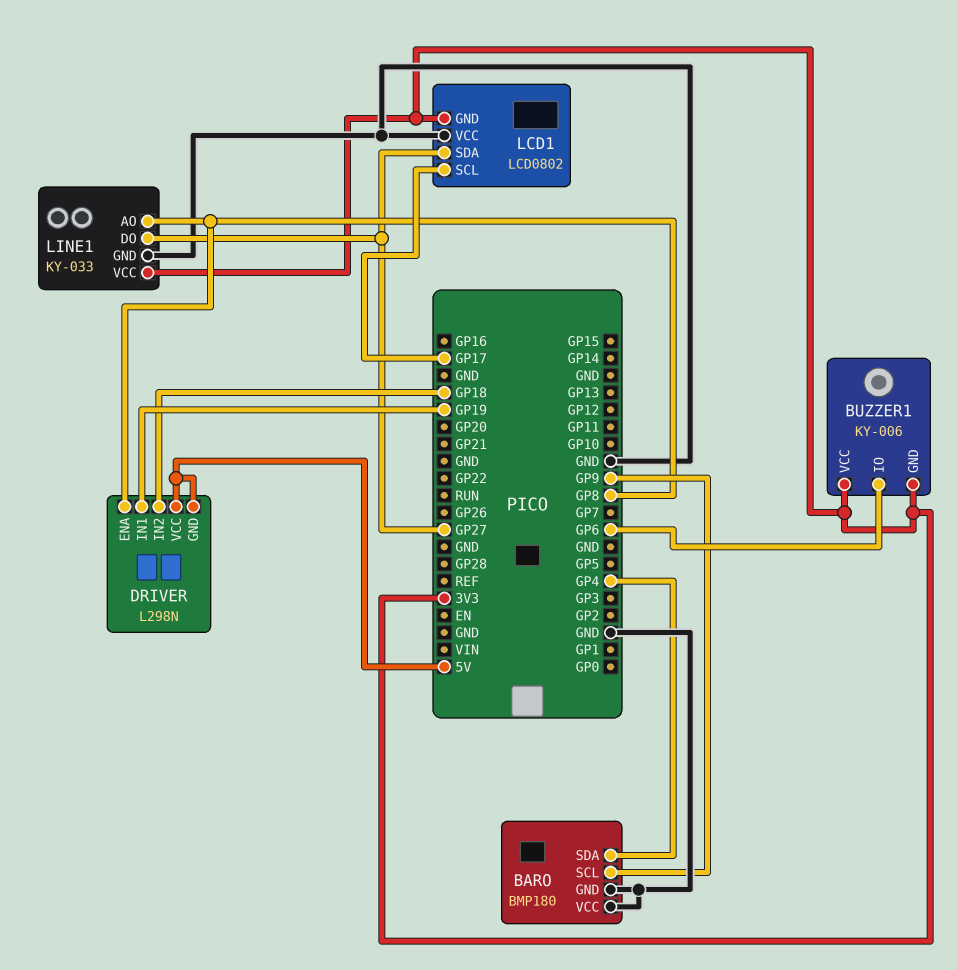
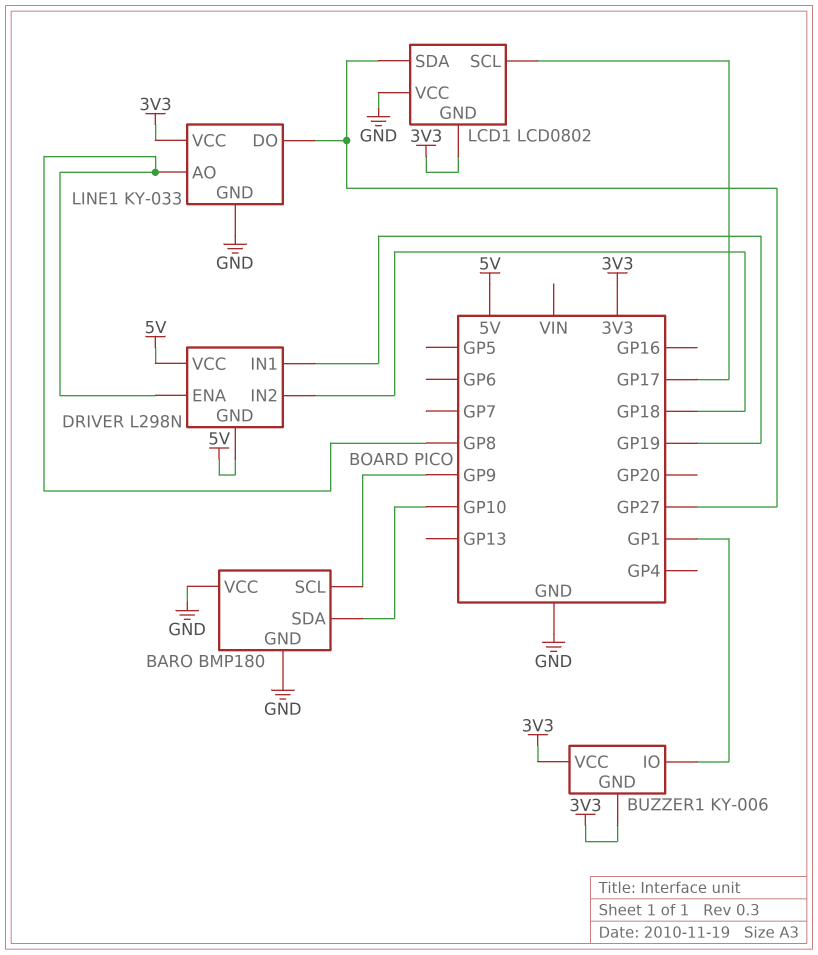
BARO pin SDA: GP4 -> GP10
BUZZER1 pin IO: GP6 -> GP1

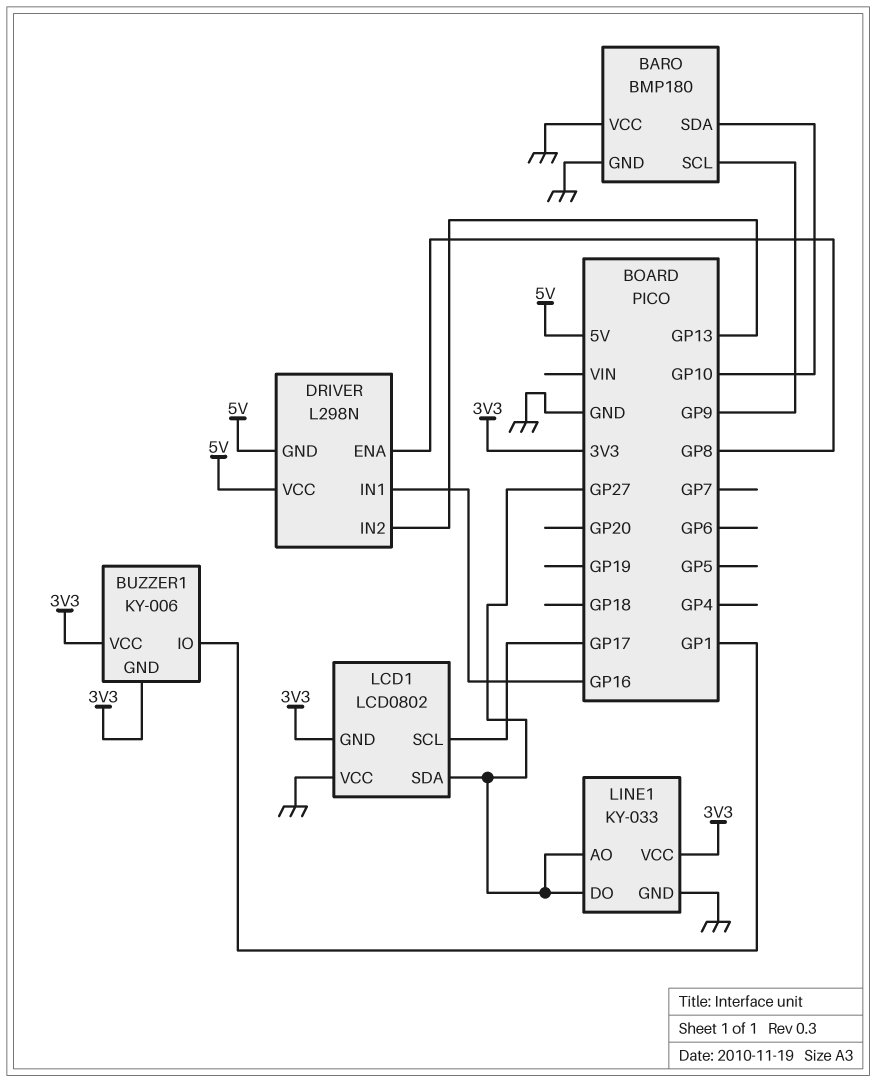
DRIVER pin IN1: GP19 -> GP16
DRIVER pin IN2: GP18 -> GP13
LINE1 pin AO: GP8 -> GP27

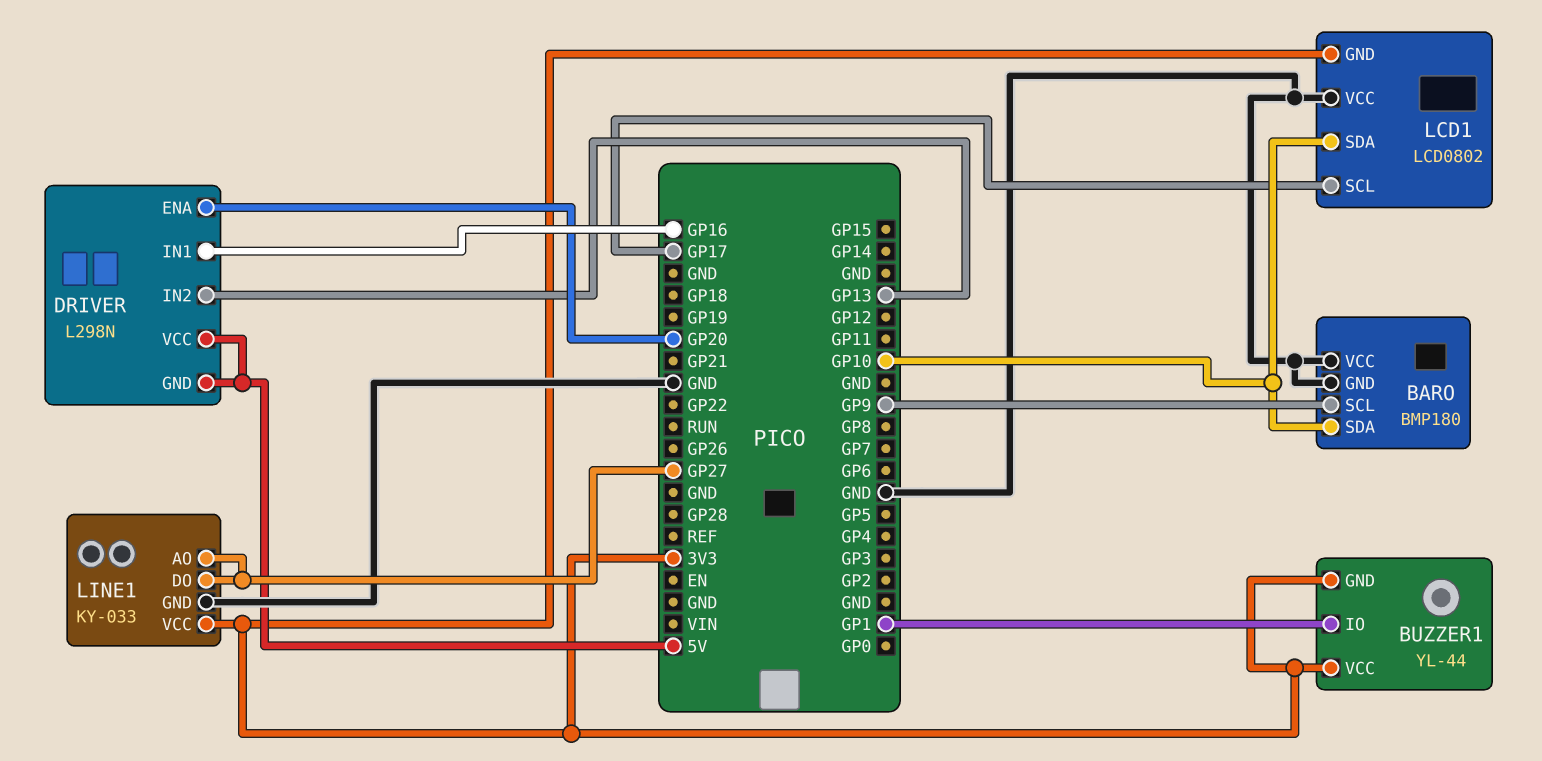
BUZZER1: KY-006 -> YL-44
DRIVER pin ENA: GP8 -> GP20
LCD1 pin SDA: GP27 -> GP10

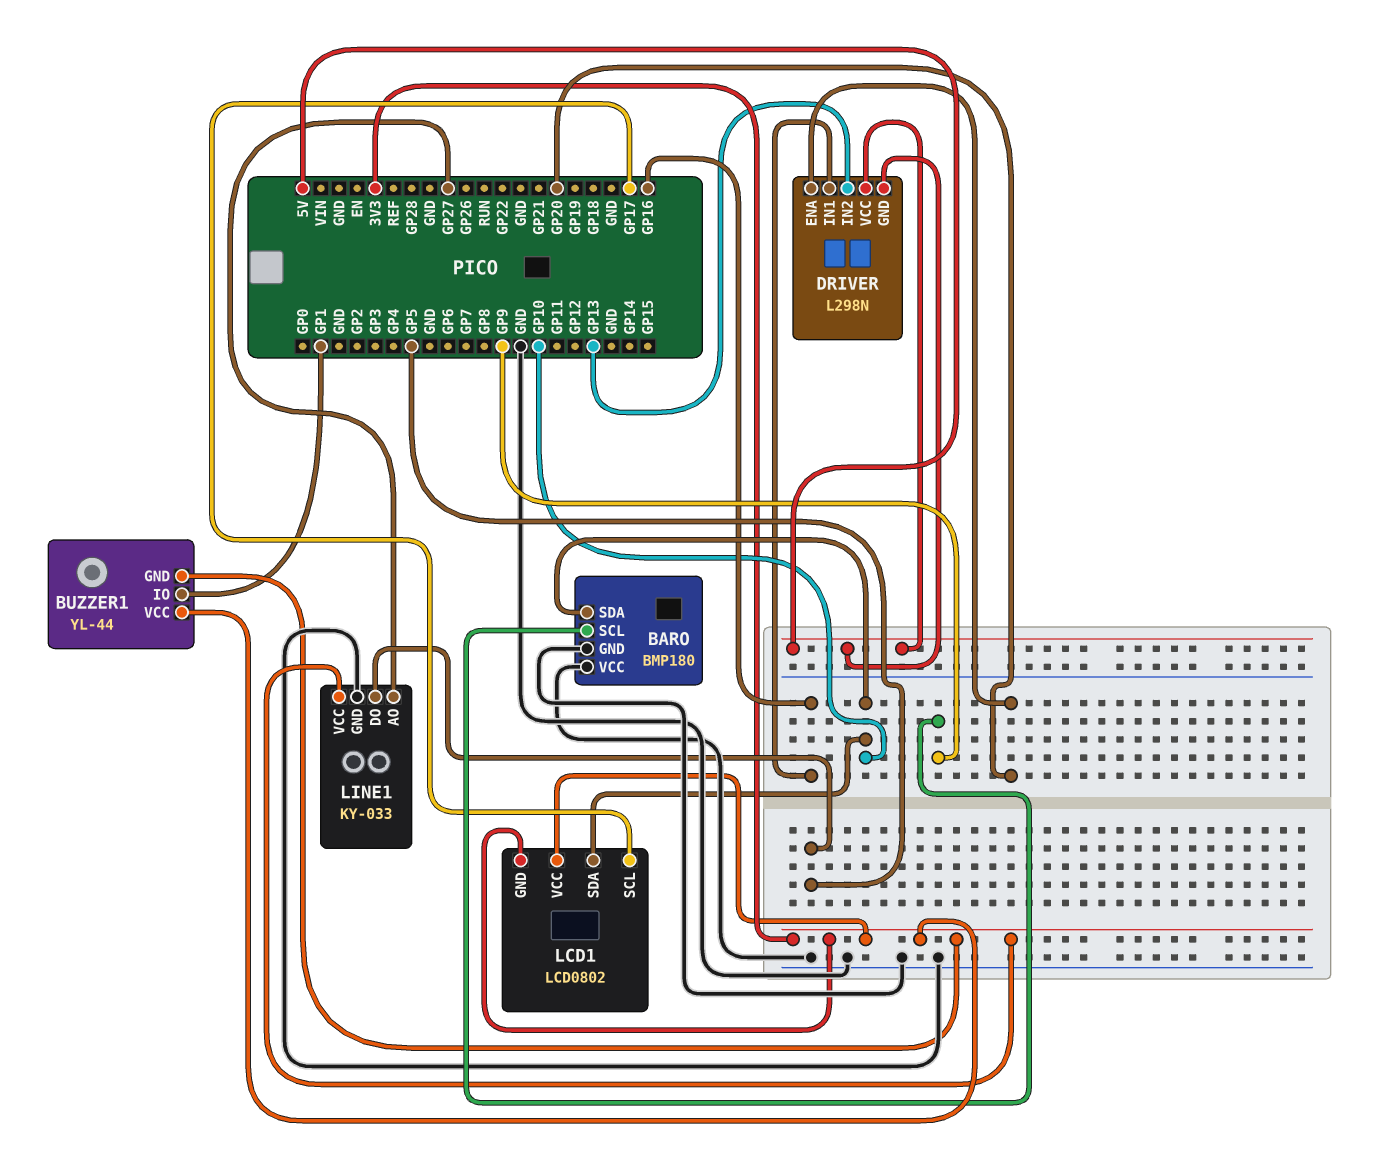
LCD1 pin VCC: GND -> 3V3
LINE1 pin DO: GP27 -> GP5

